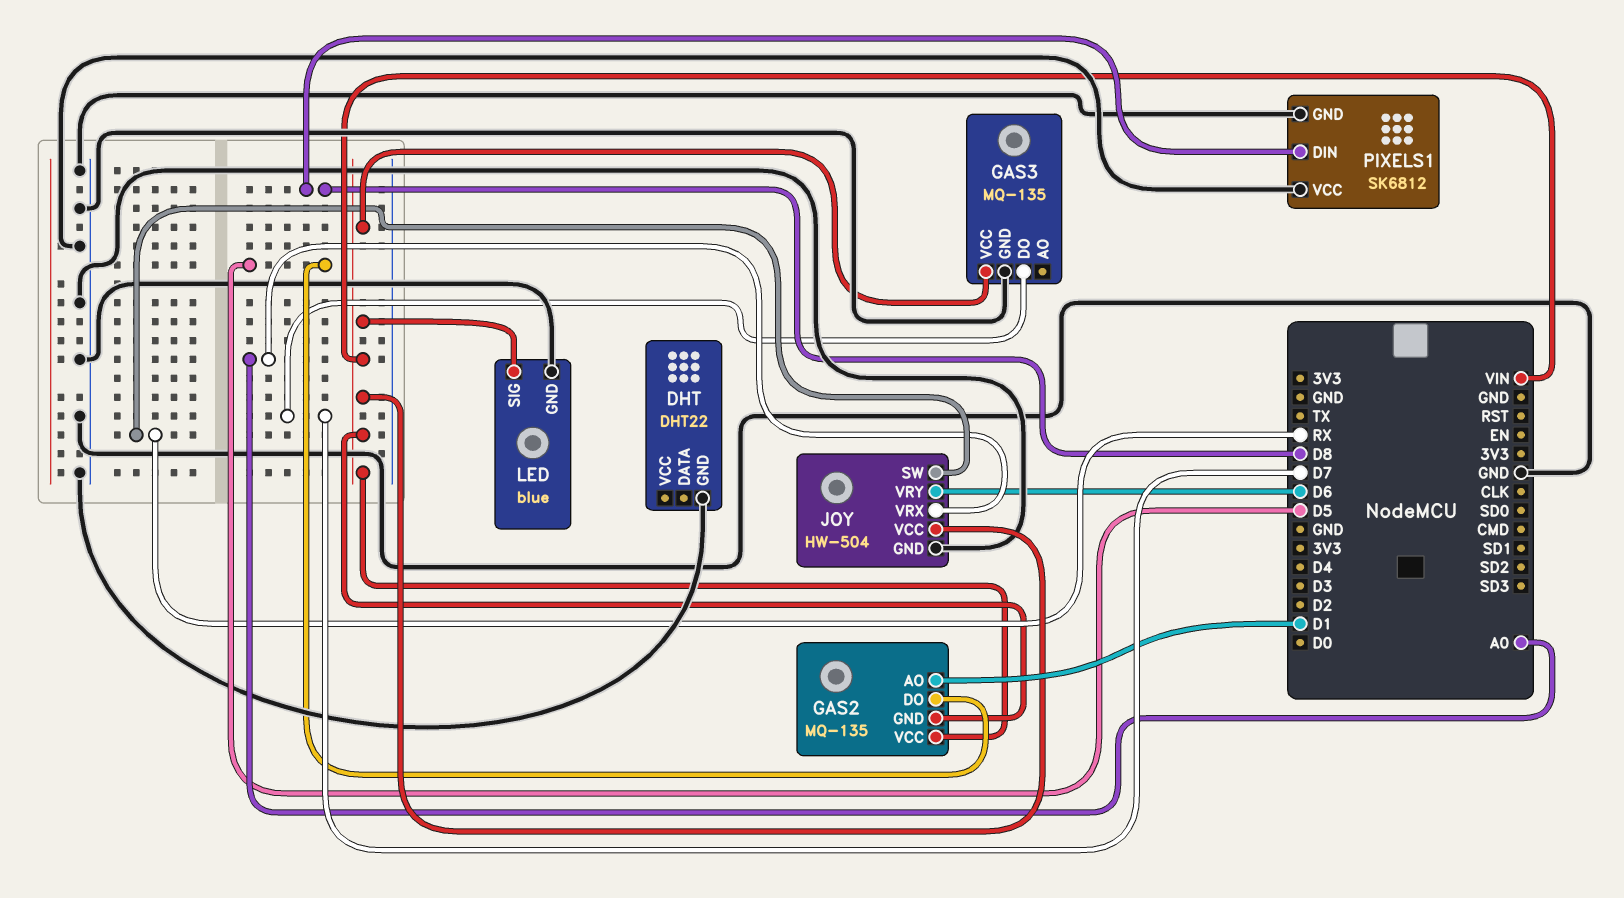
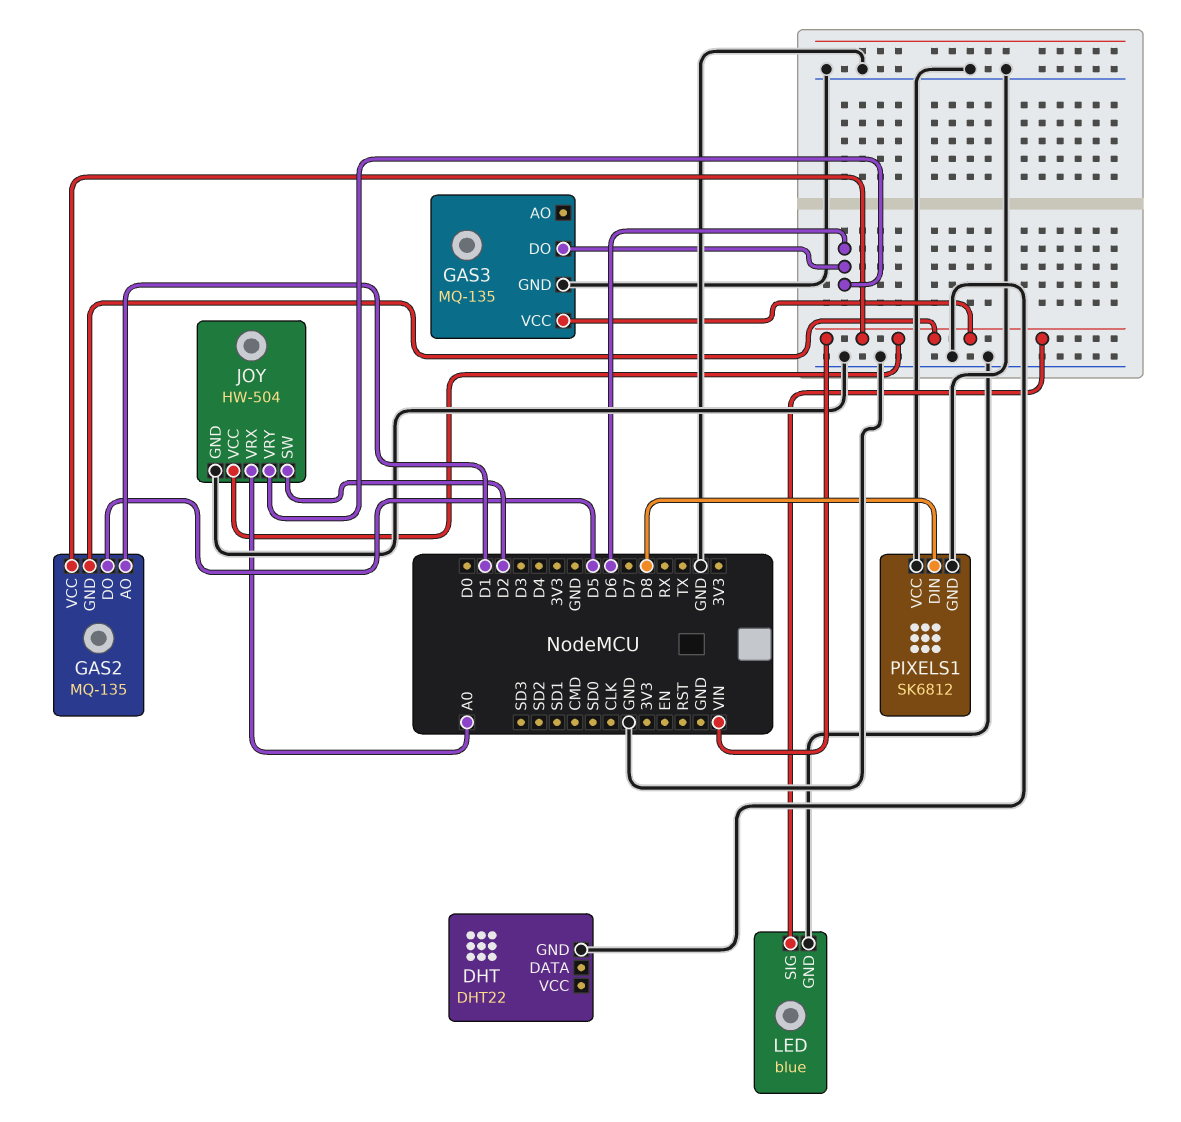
GAS3 pin DO: D7 -> D6
JOY pin SW: RX -> D2

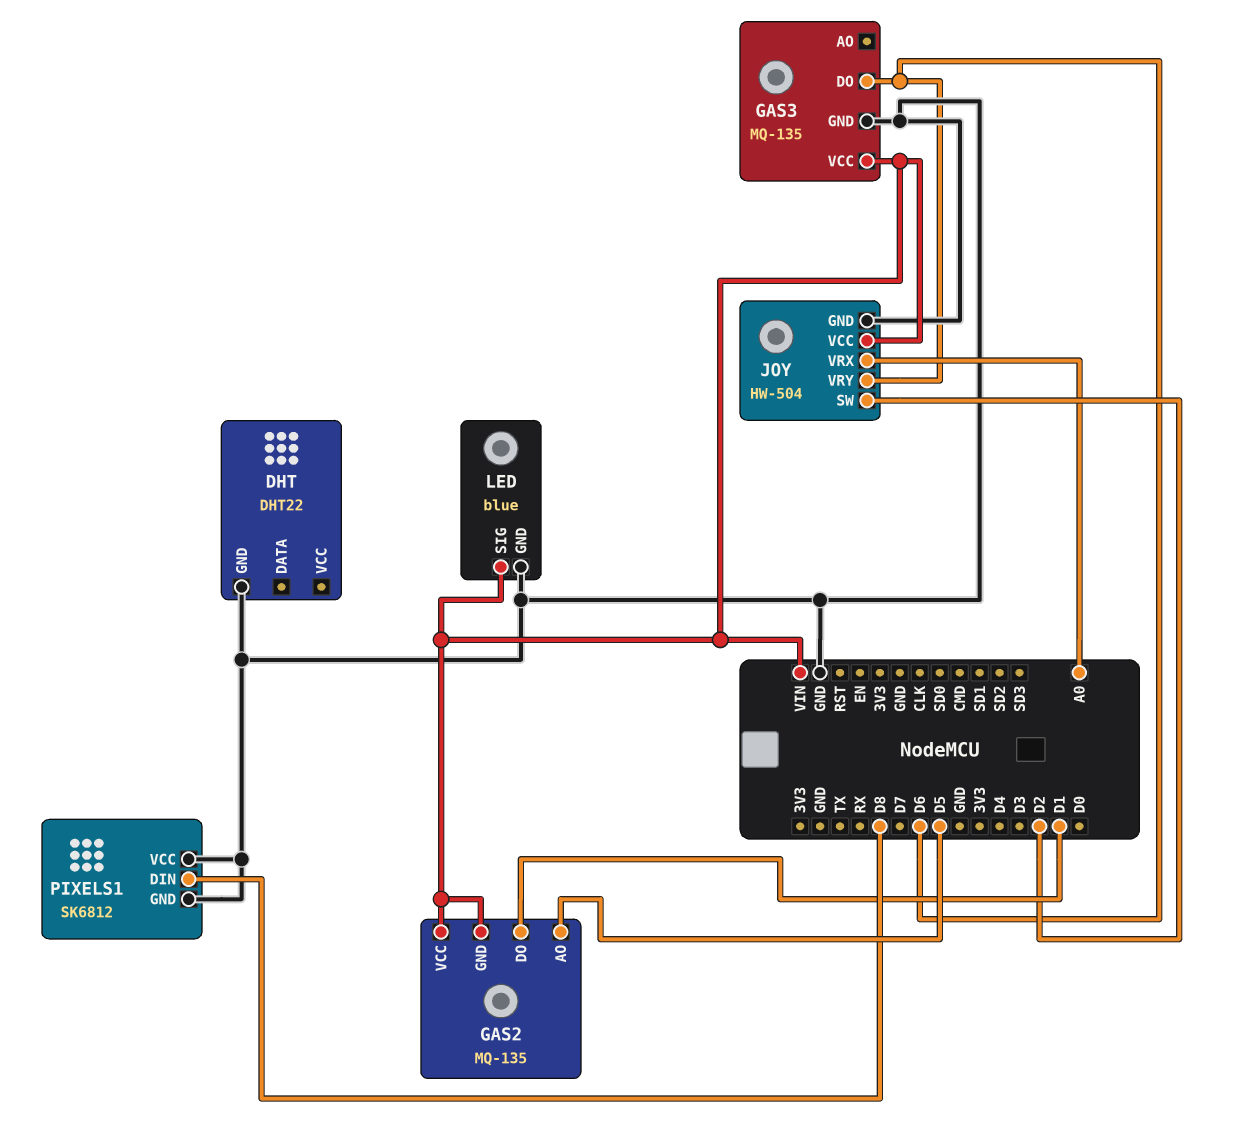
GAS2 pin AO: D1 -> D5
GAS2 pin DO: D5 -> D1

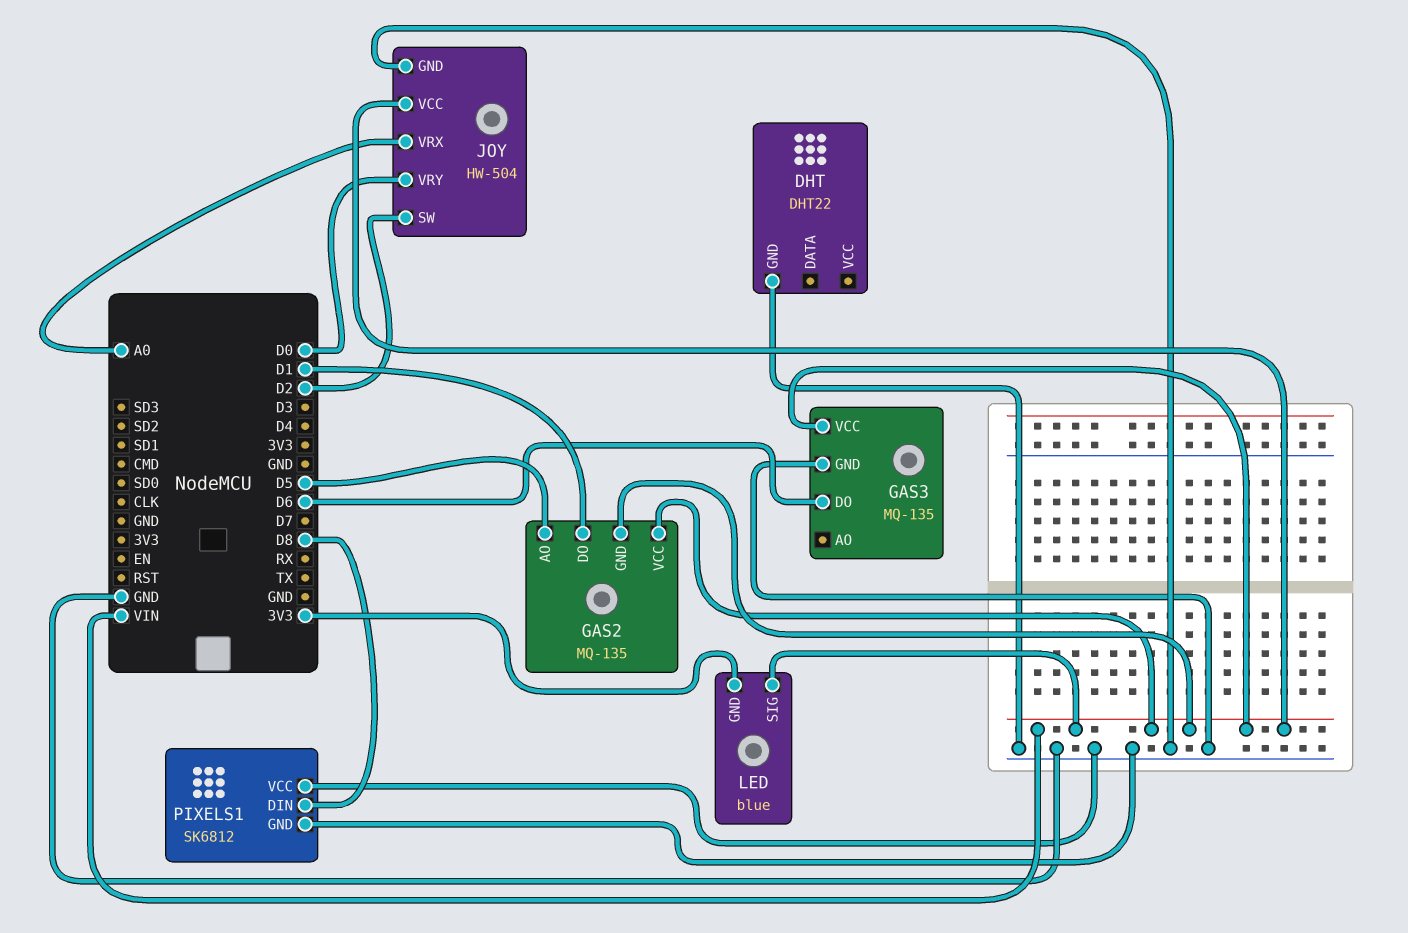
JOY pin VRY: D6 -> D0
LED pin GND: GND -> 3V3

